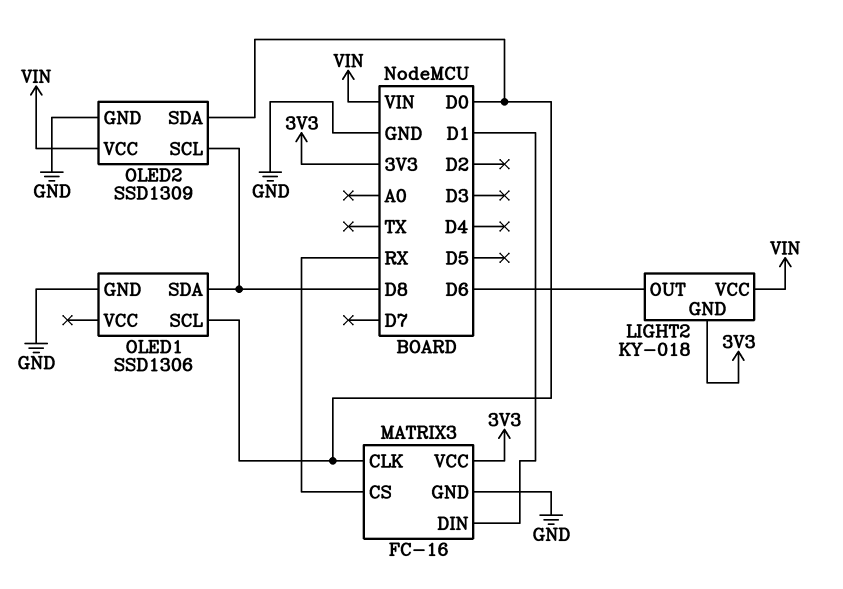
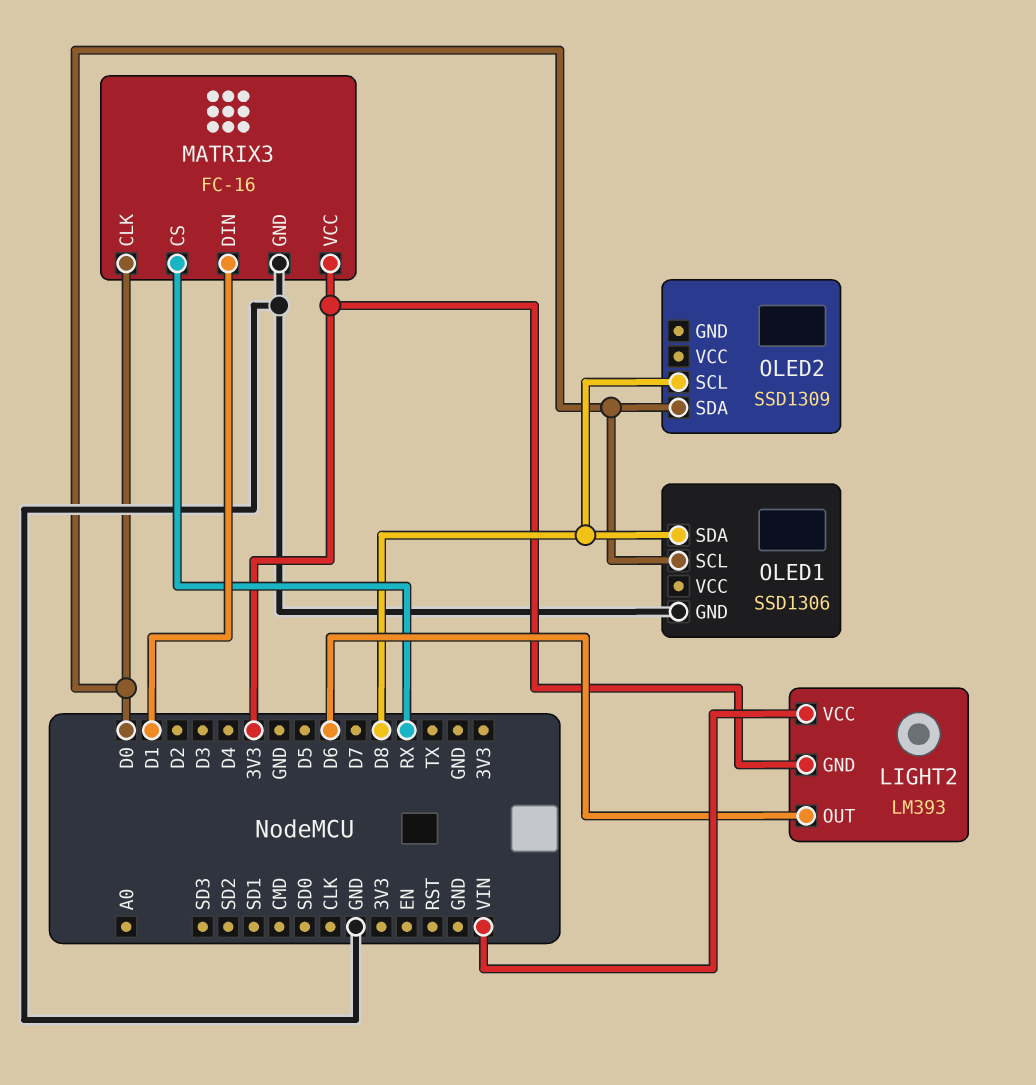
LIGHT2: KY-018 -> LM393
OLED2 pin GND: GND -> none
OLED2 pin VCC: VIN -> none

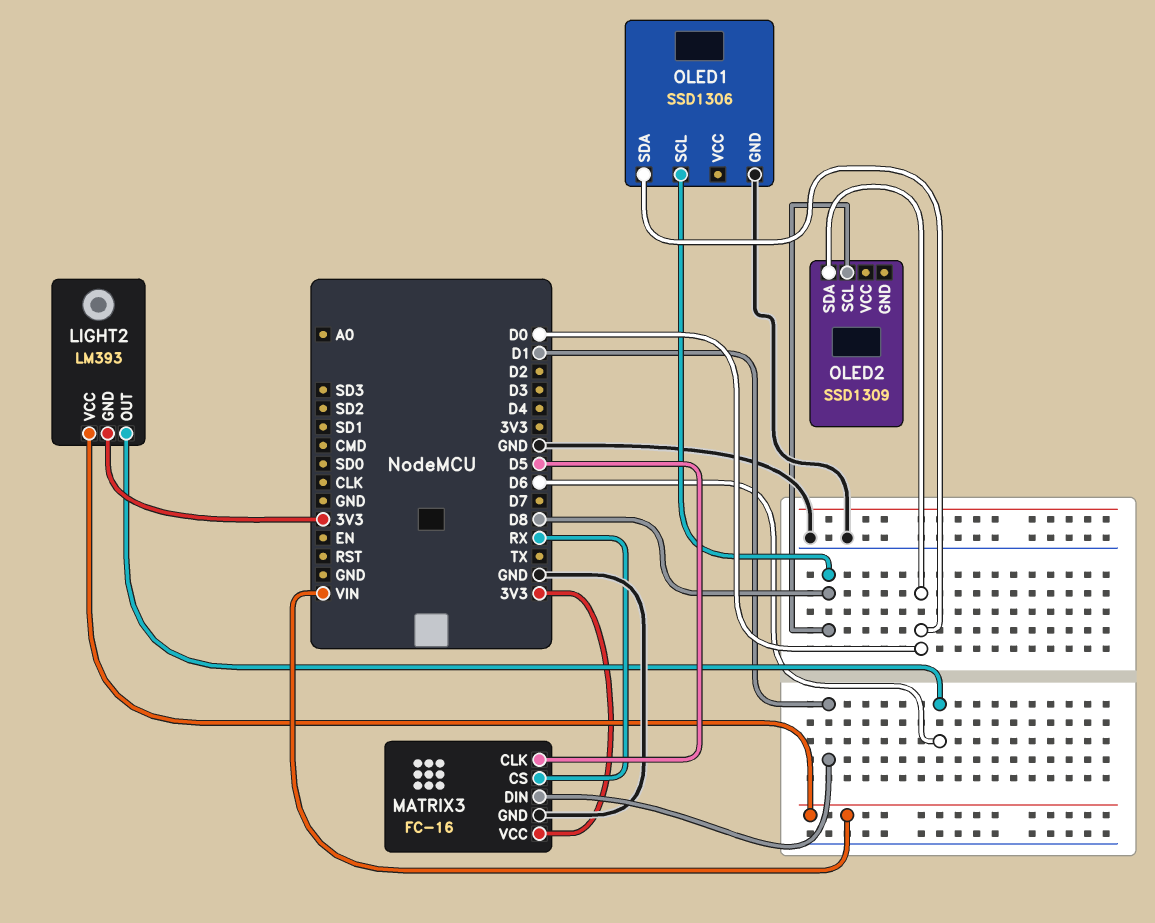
MATRIX3 pin CLK: D0 -> D5
OLED1 pin SCL: D0 -> D8
OLED1 pin SDA: D8 -> D0

